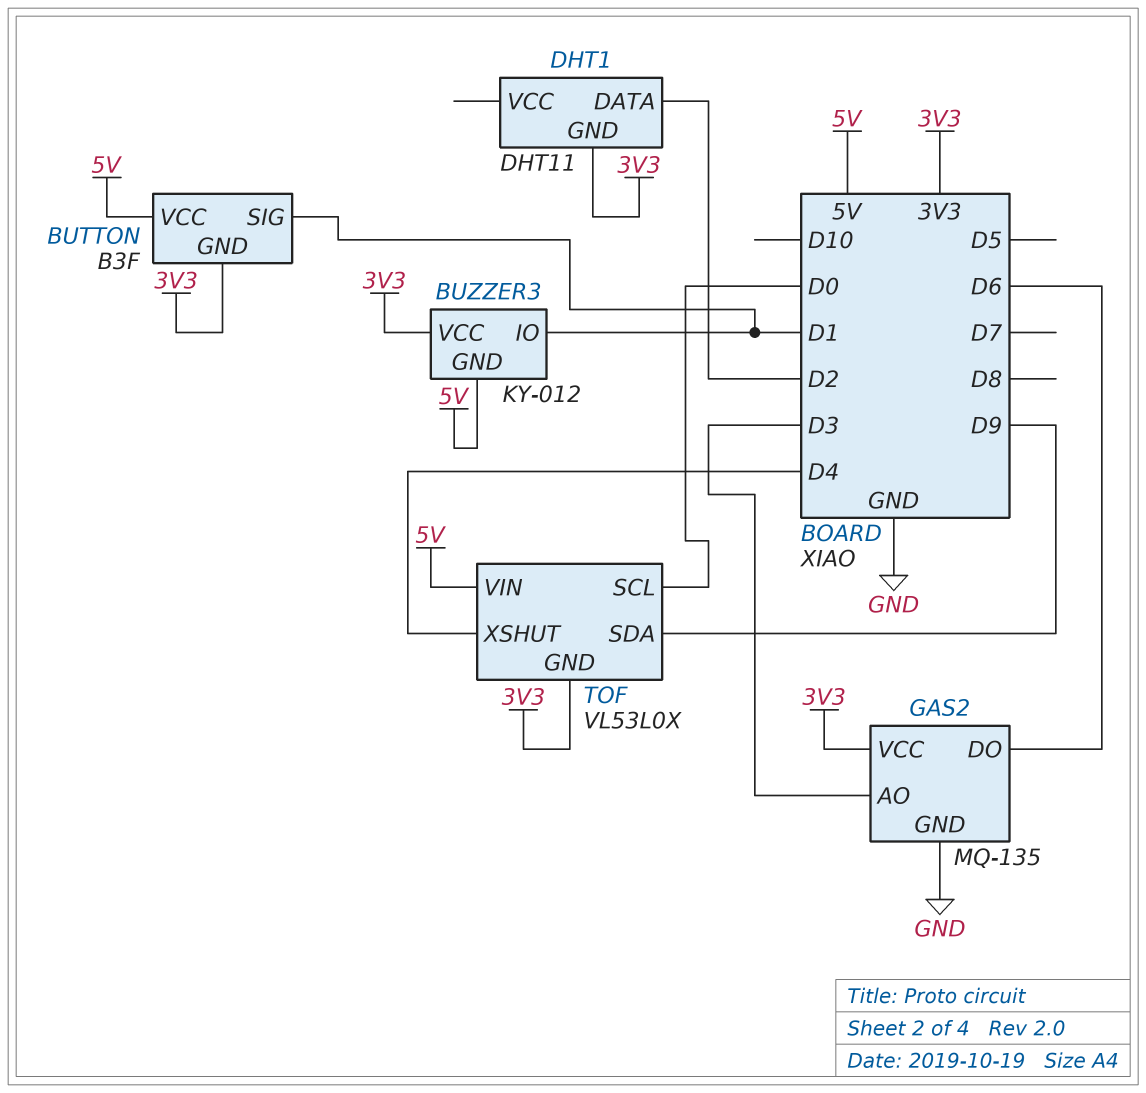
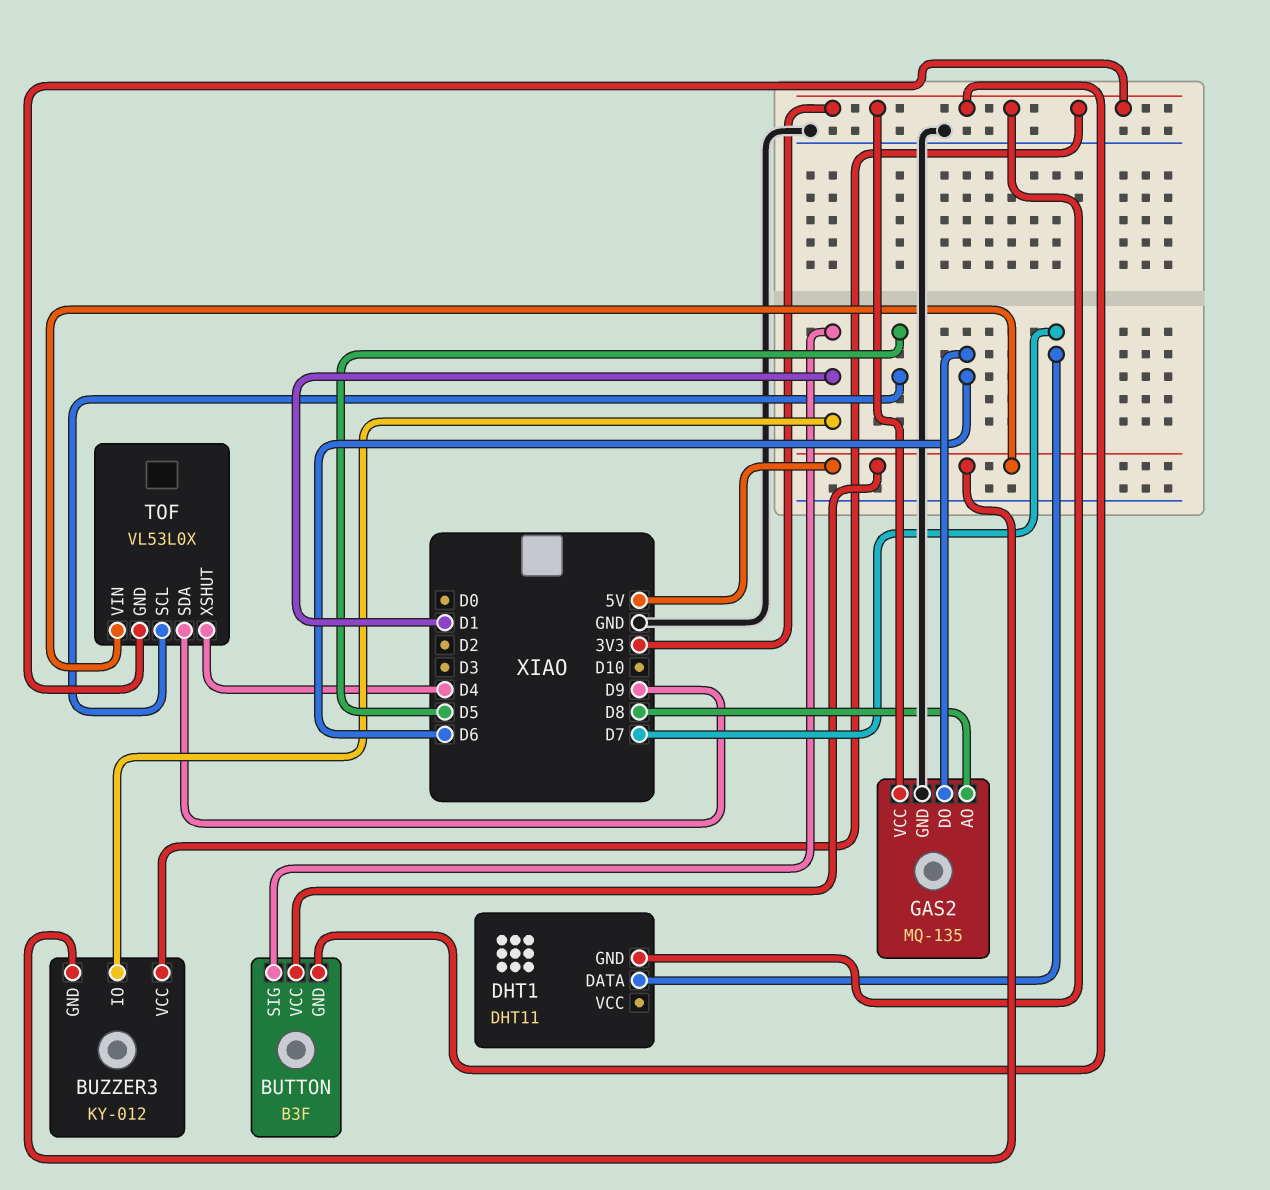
DHT1 pin DATA: D2 -> D7
GAS2 pin AO: D3 -> D8
TOF pin SCL: D0 -> D5

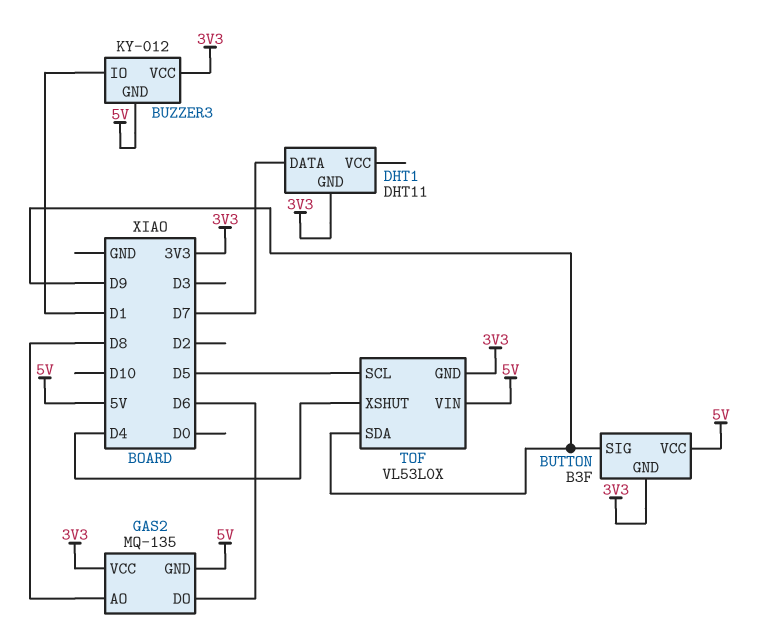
BUTTON pin SIG: D1 -> D9
GAS2 pin GND: GND -> 5V

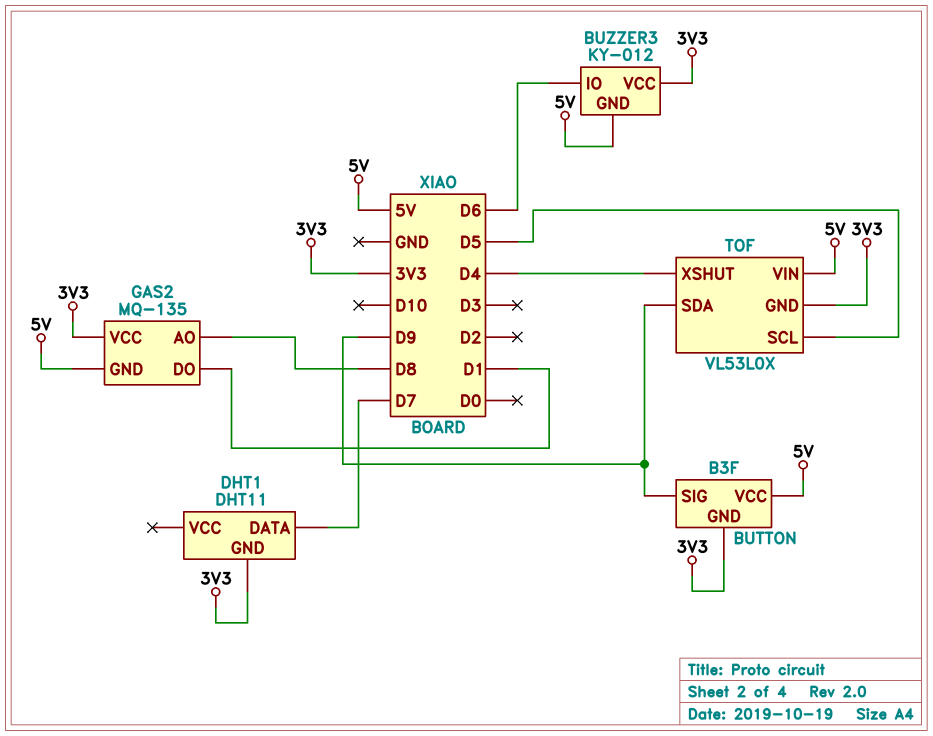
BUZZER3 pin IO: D1 -> D6
GAS2 pin DO: D6 -> D1

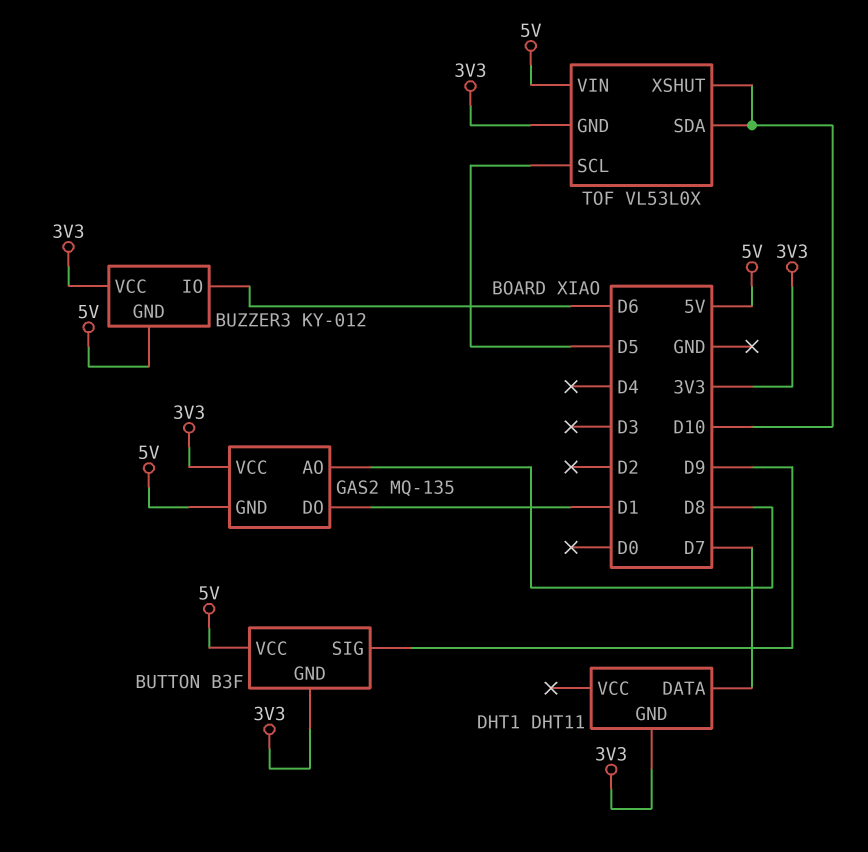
TOF pin SDA: D9 -> D10
TOF pin XSHUT: D4 -> D10

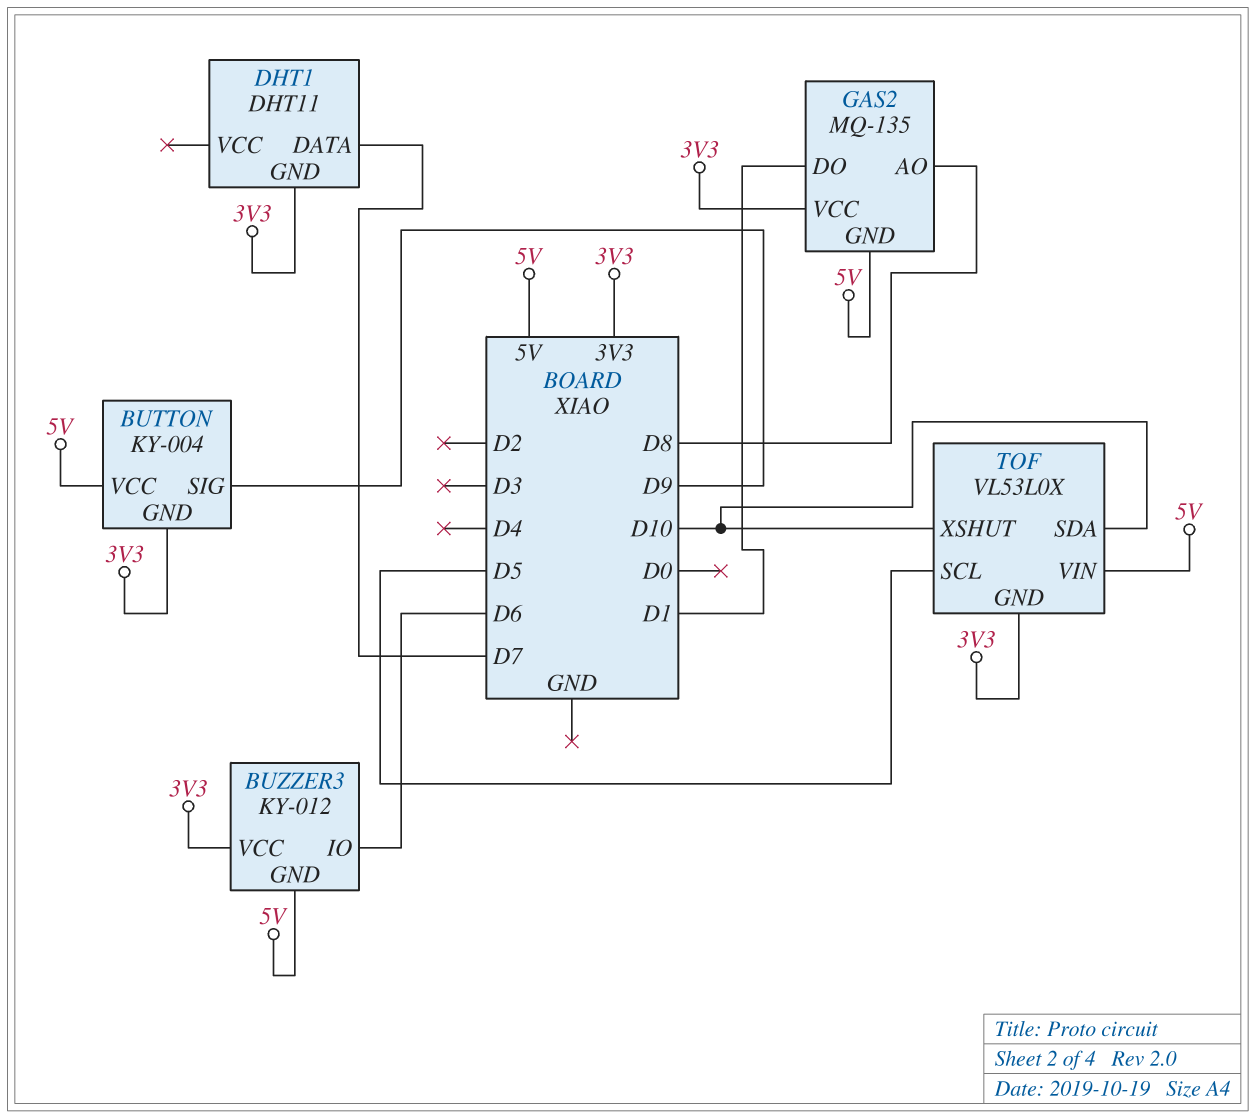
BUTTON: B3F -> KY-004

